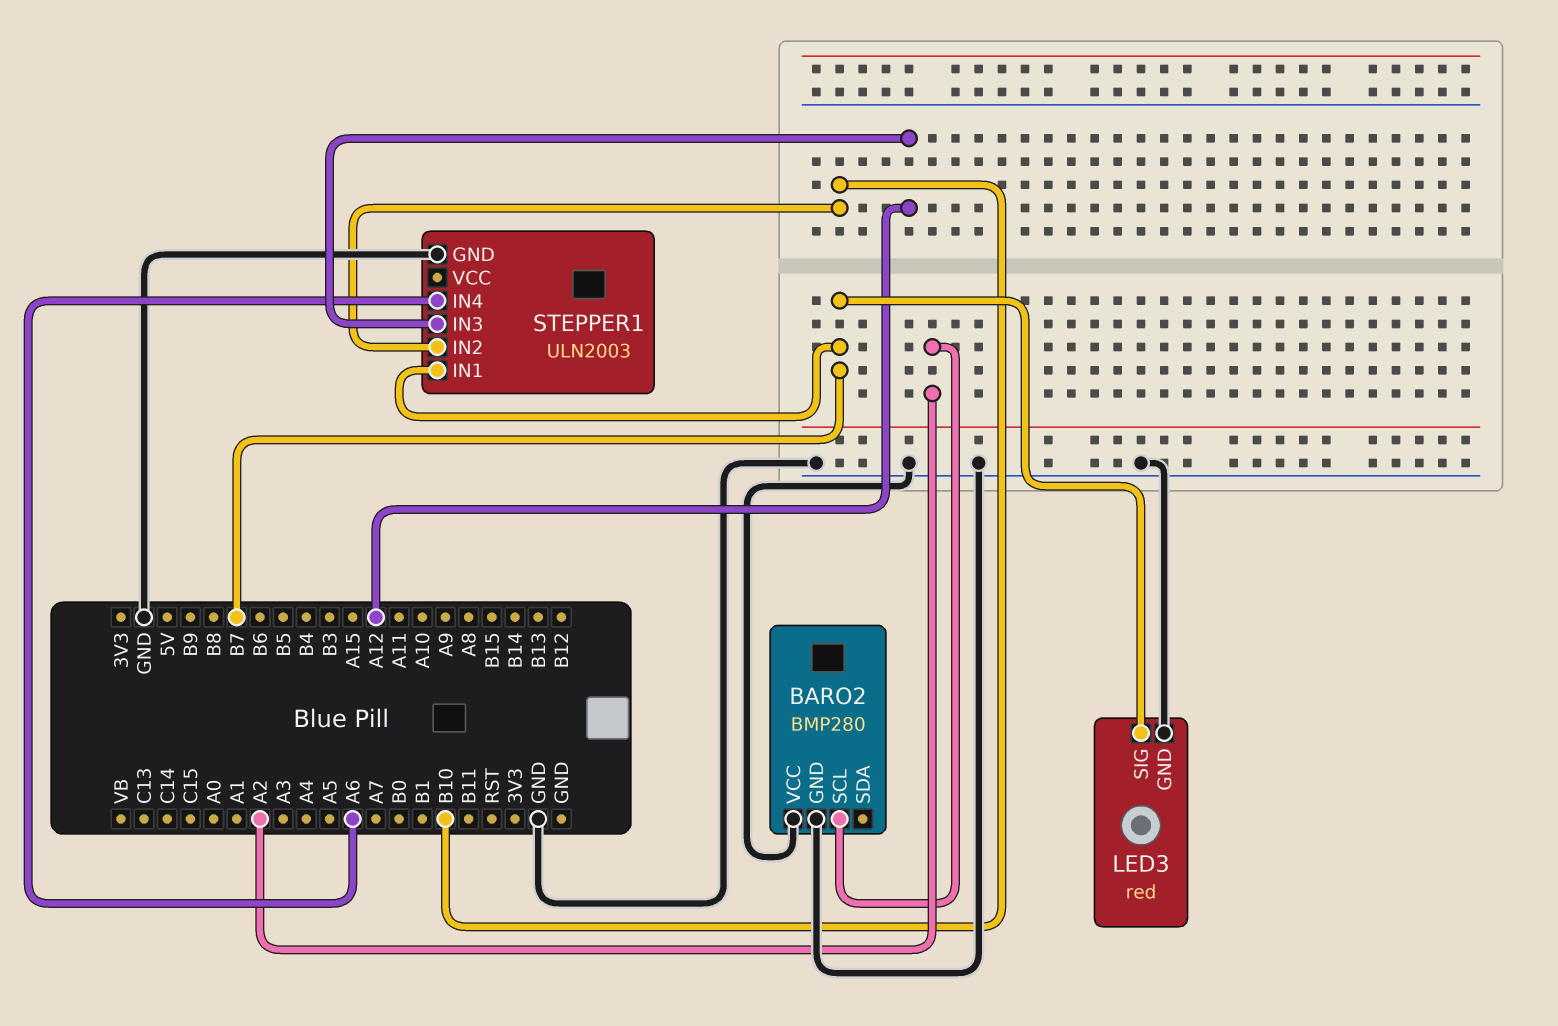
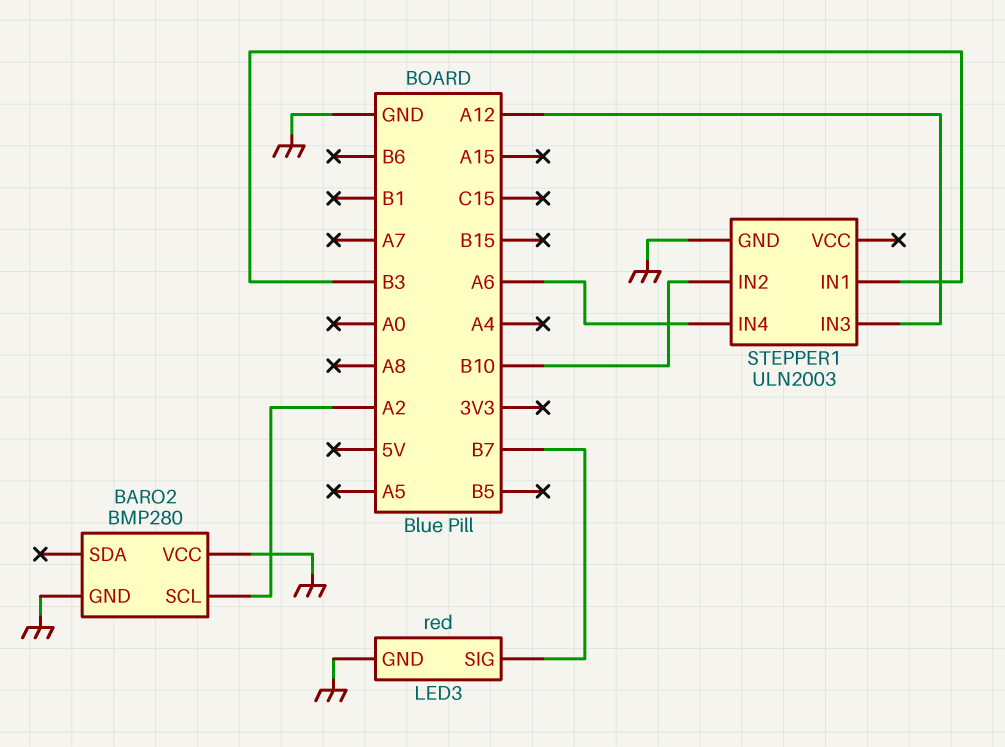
STEPPER1 pin IN1: B7 -> B3

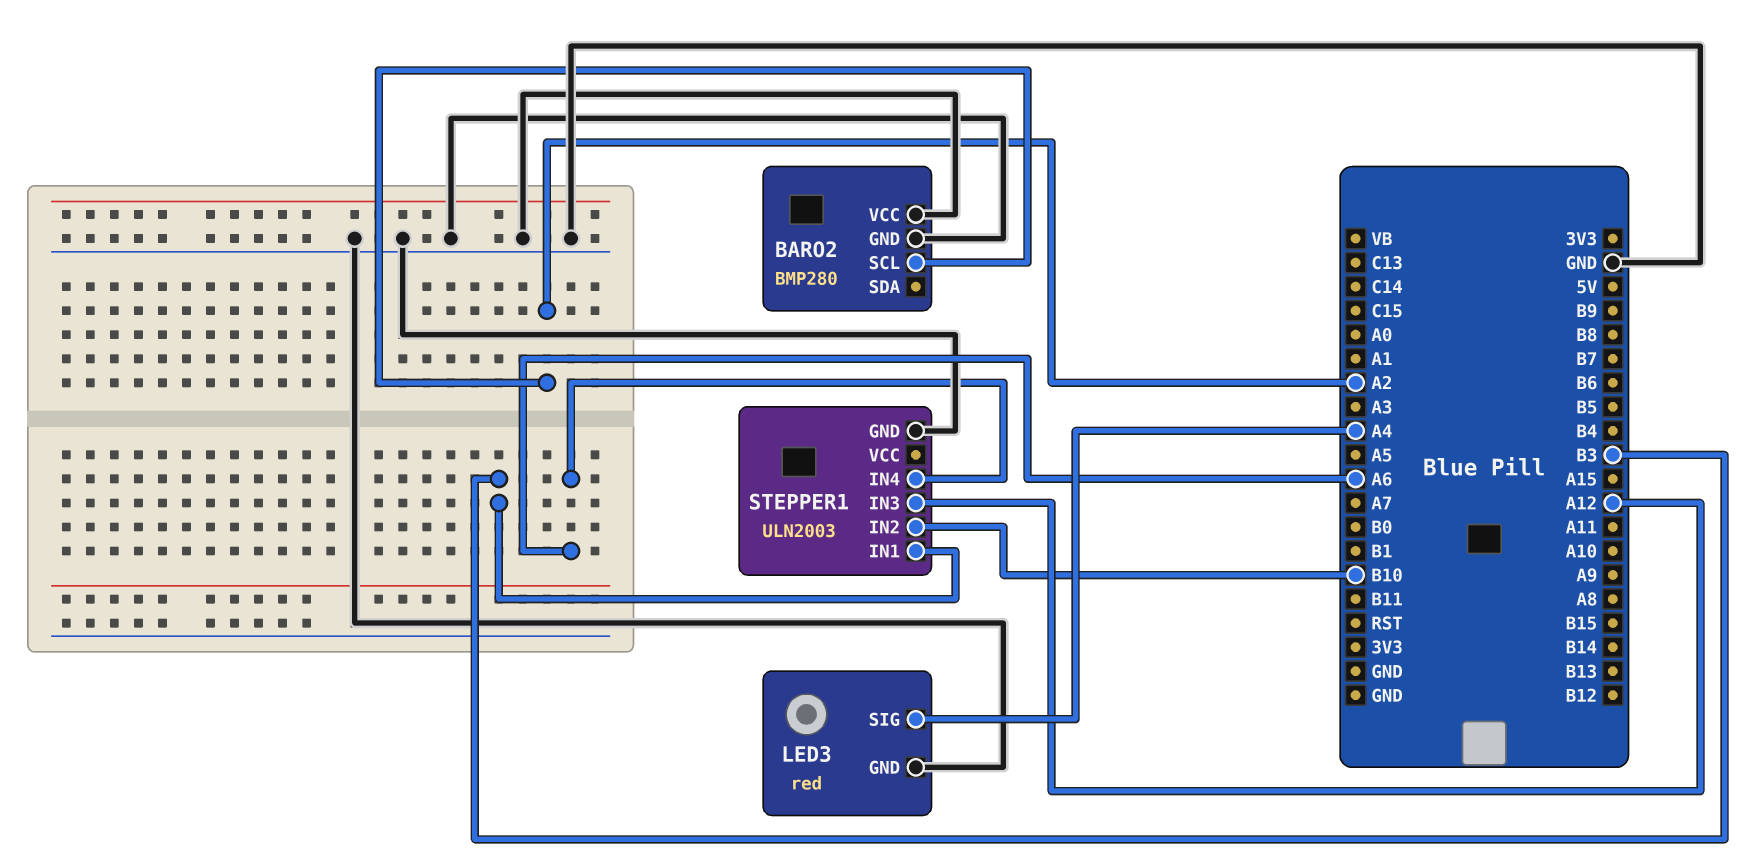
LED3 pin SIG: B7 -> A4

